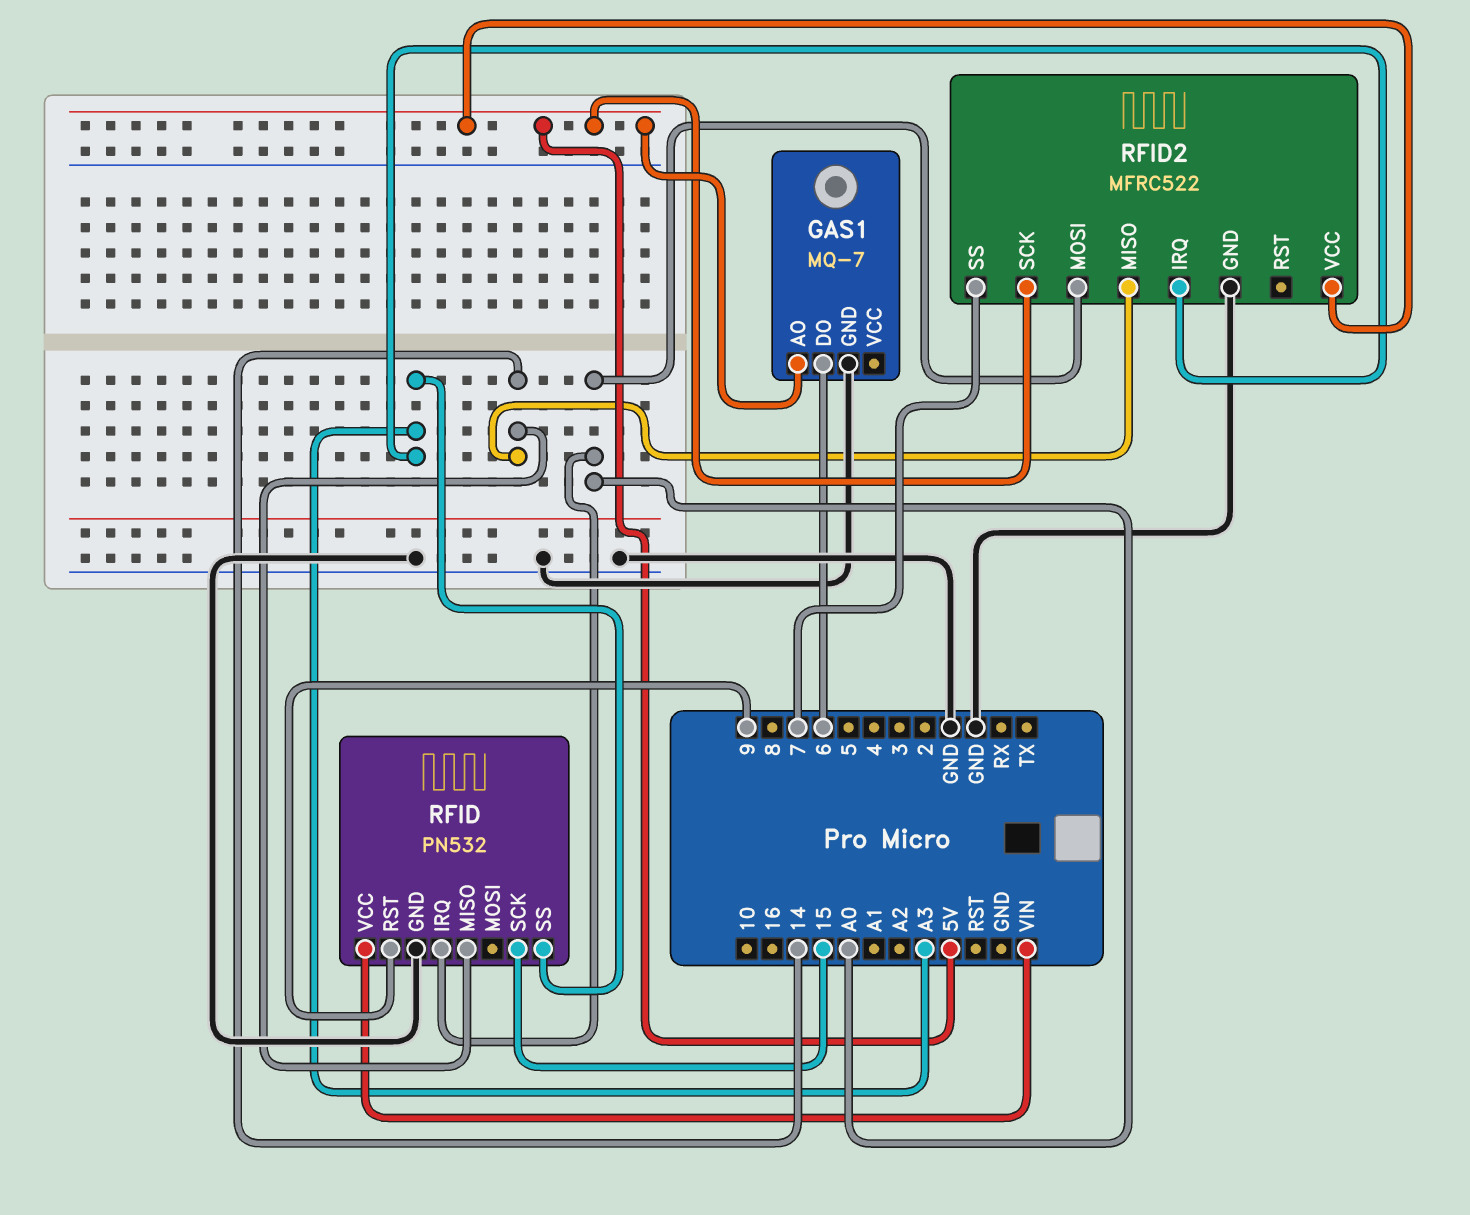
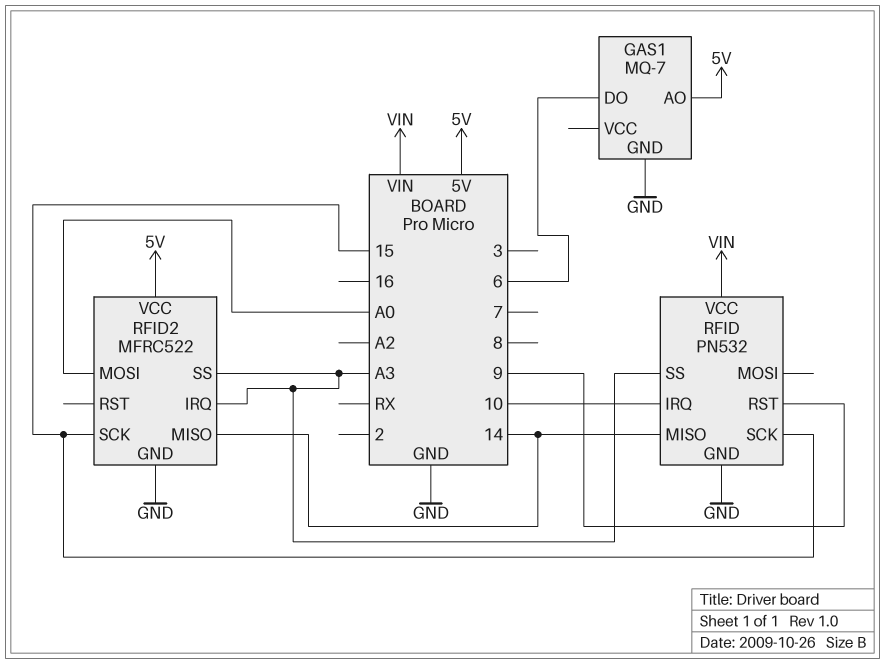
RFID pin IRQ: A0 -> 10
RFID2 pin SCK: 5V -> 15
RFID2 pin SS: 7 -> A3

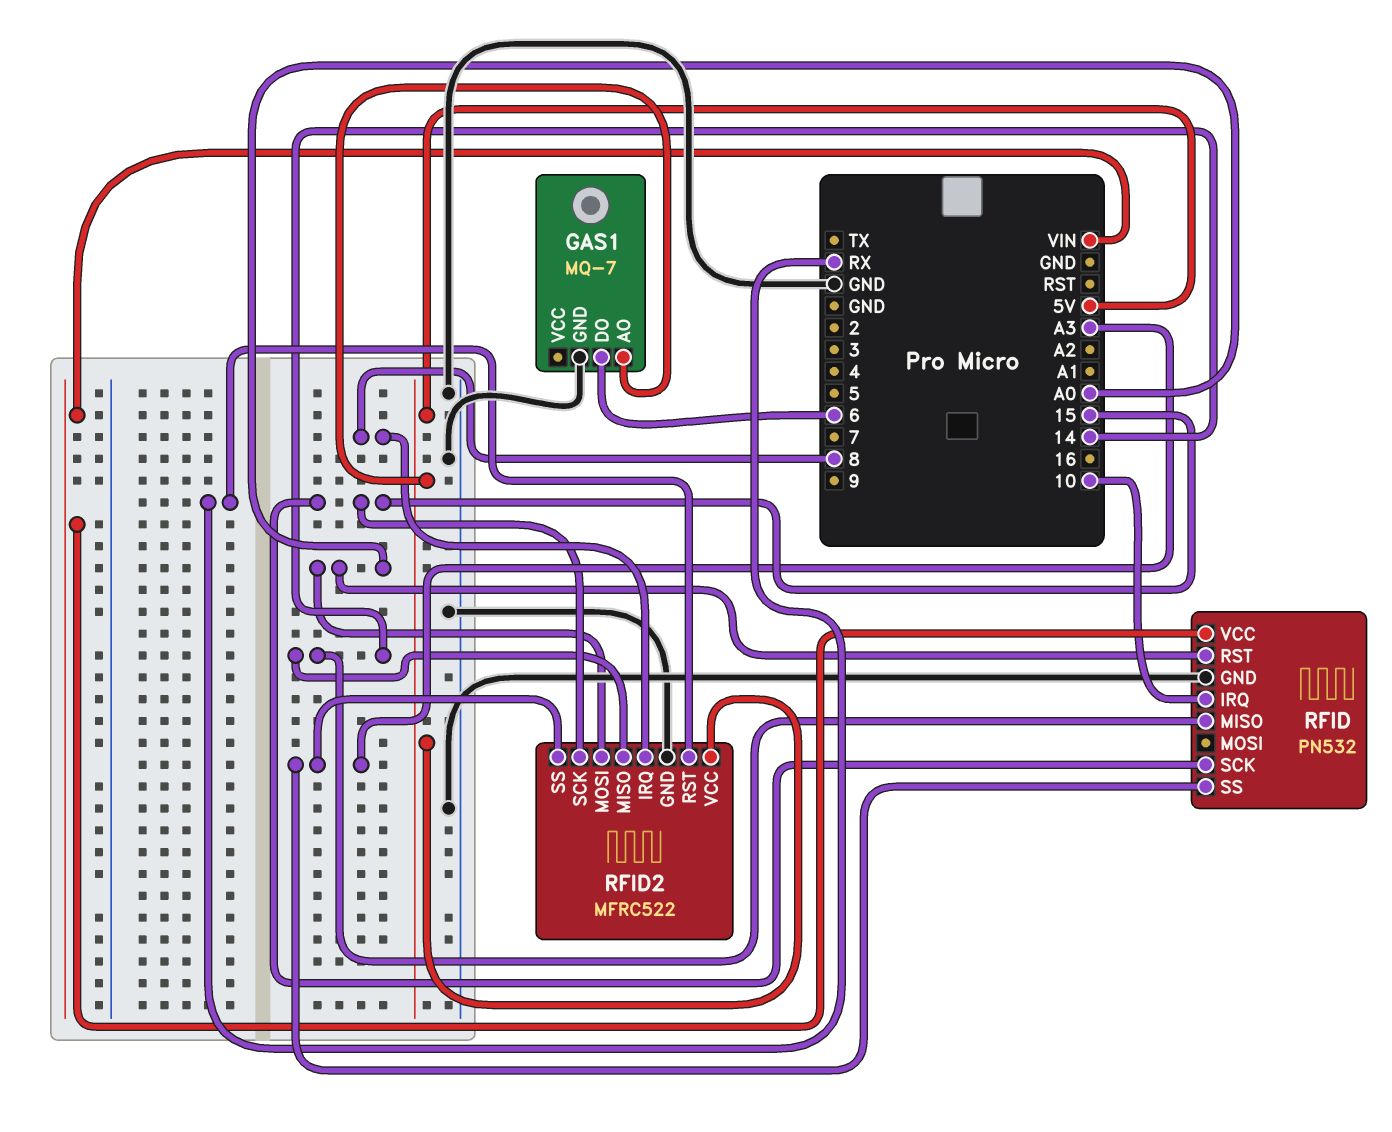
RFID pin RST: 9 -> A0
RFID2 pin IRQ: A3 -> 8
RFID2 pin RST: none -> RX

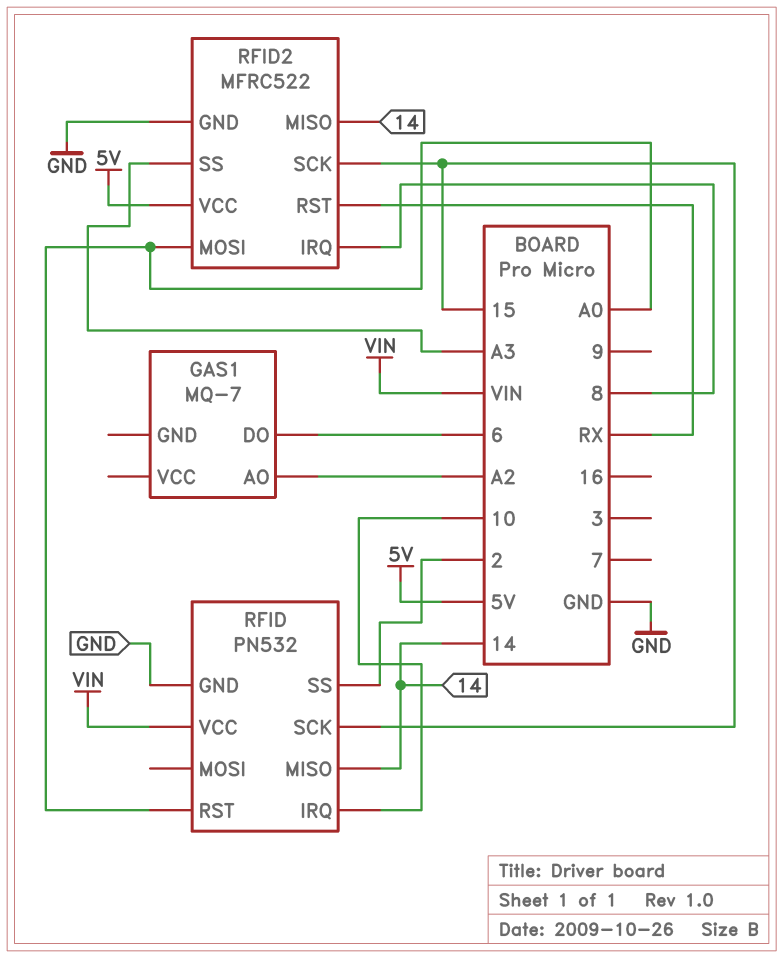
GAS1 pin AO: 5V -> A2
GAS1 pin GND: GND -> none
RFID pin SS: A3 -> 2

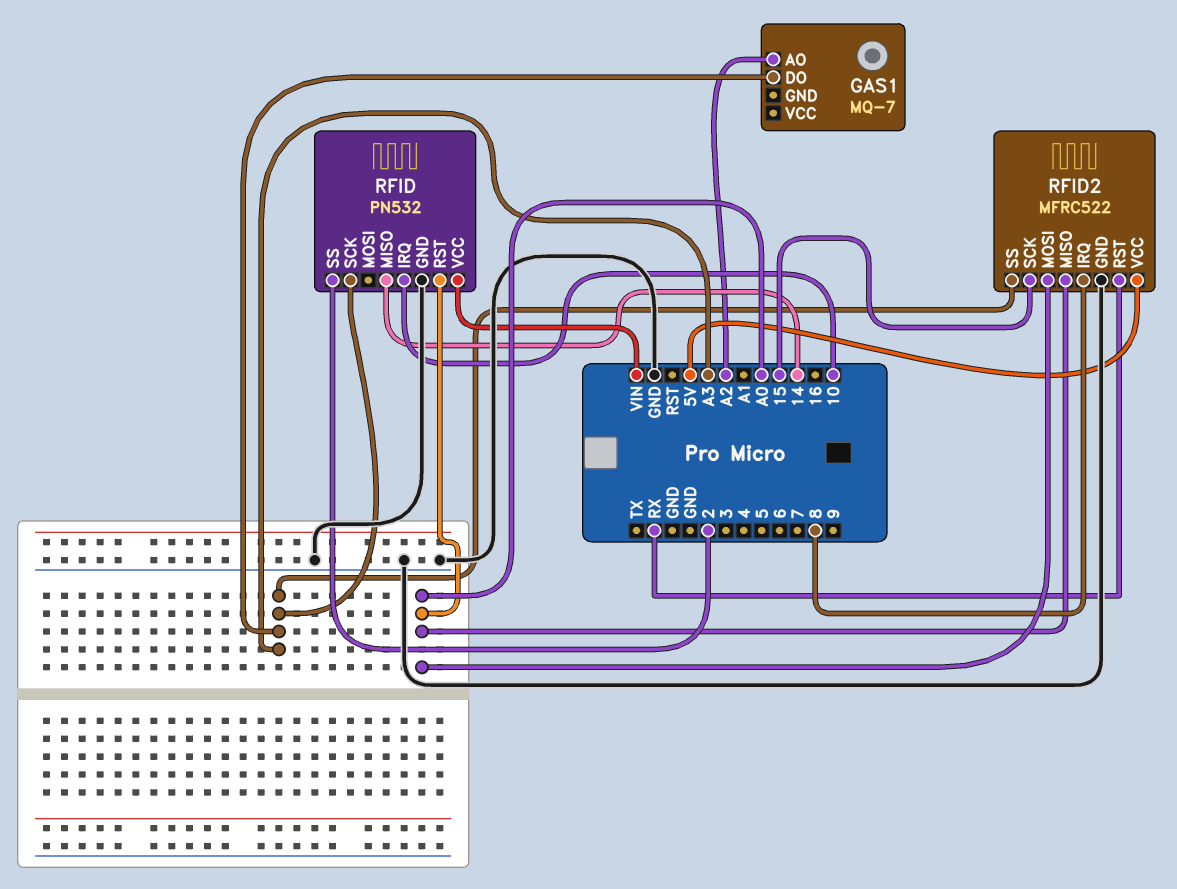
GAS1 pin DO: 6 -> A3
RFID pin SCK: 15 -> A3
RFID2 pin MISO: 14 -> A0

